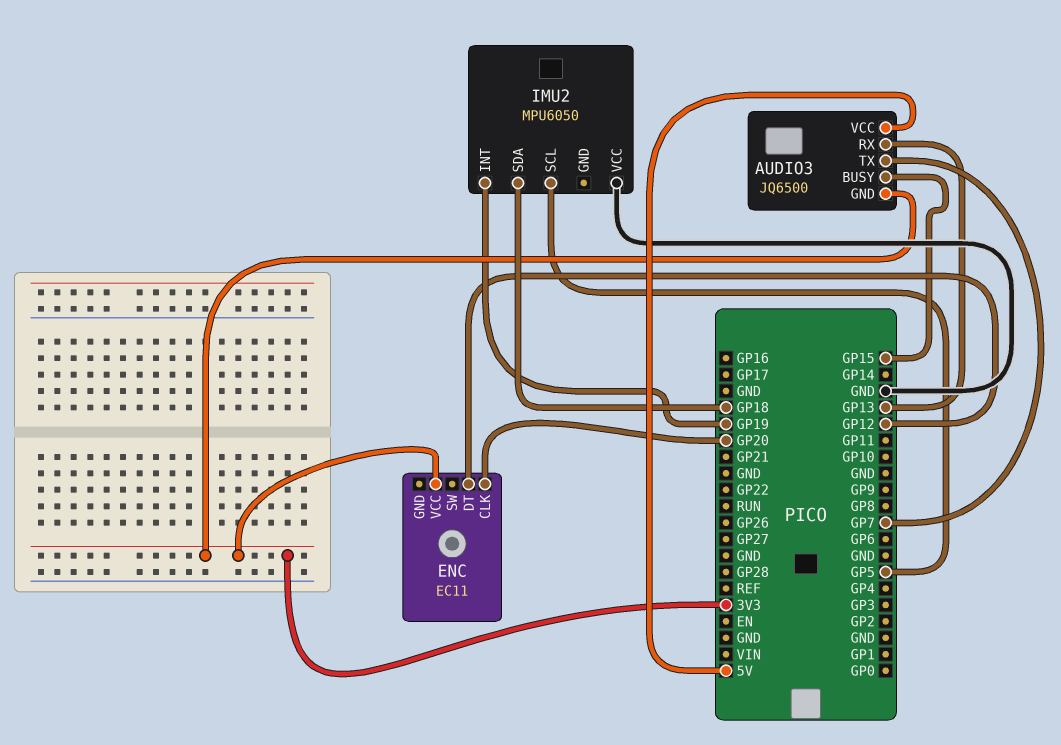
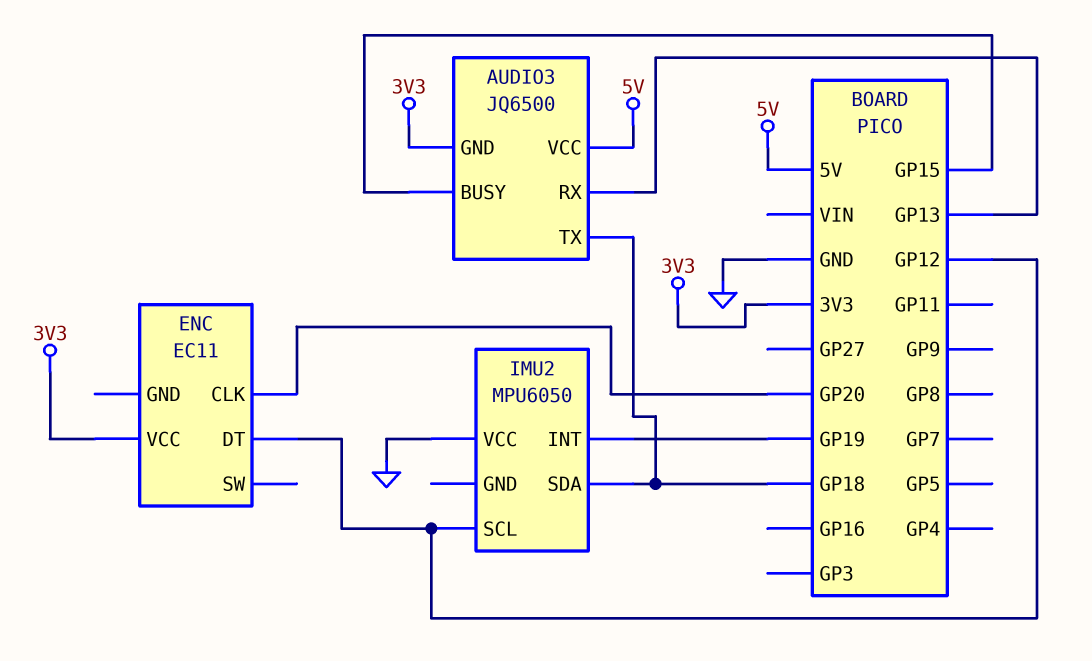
AUDIO3 pin TX: GP7 -> GP18
IMU2 pin SCL: GP5 -> GP12

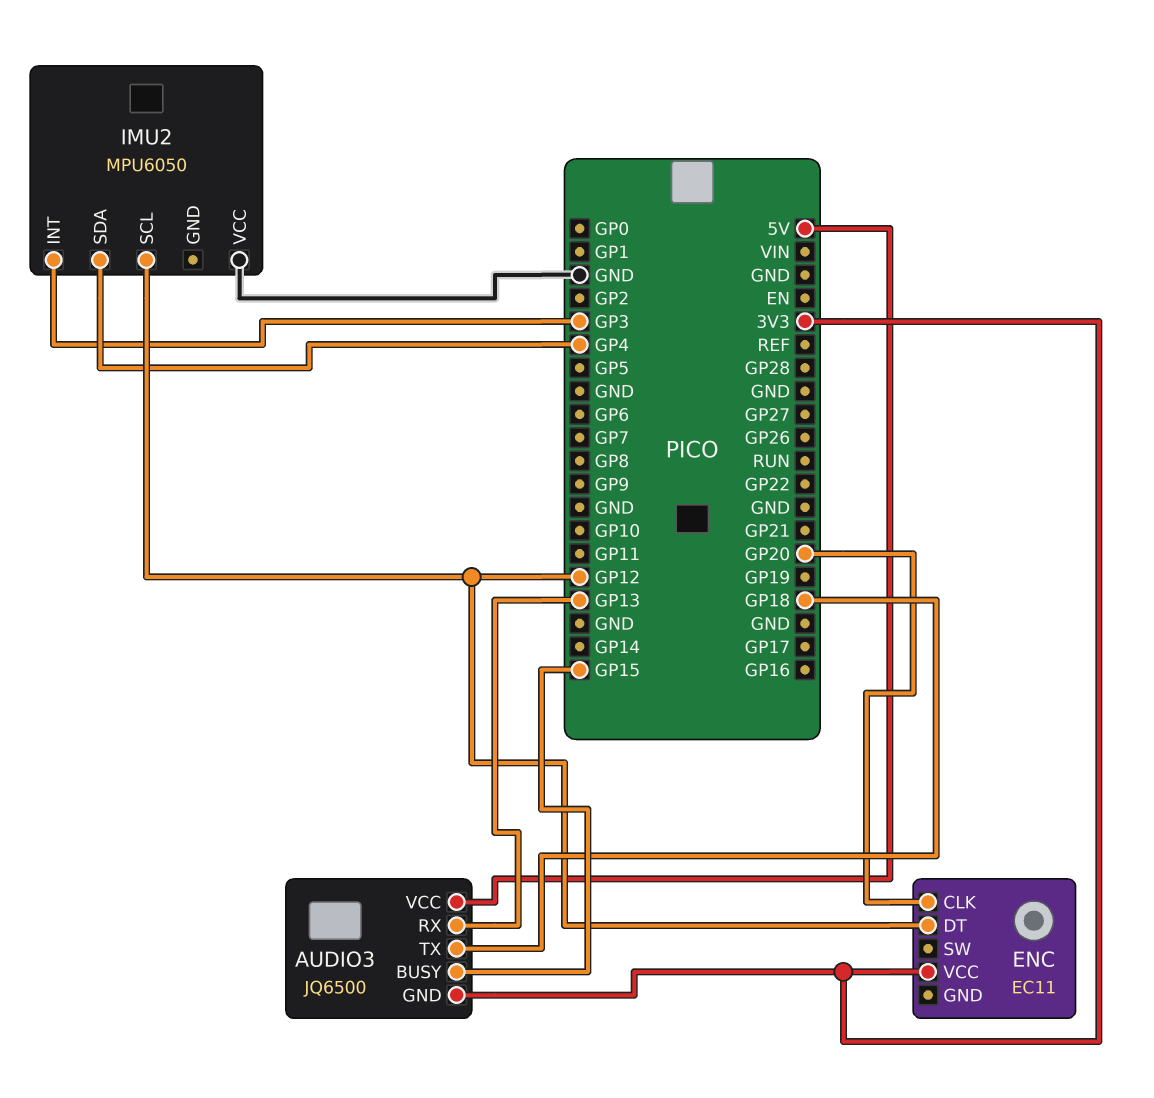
IMU2 pin INT: GP19 -> GP3
IMU2 pin SDA: GP18 -> GP4

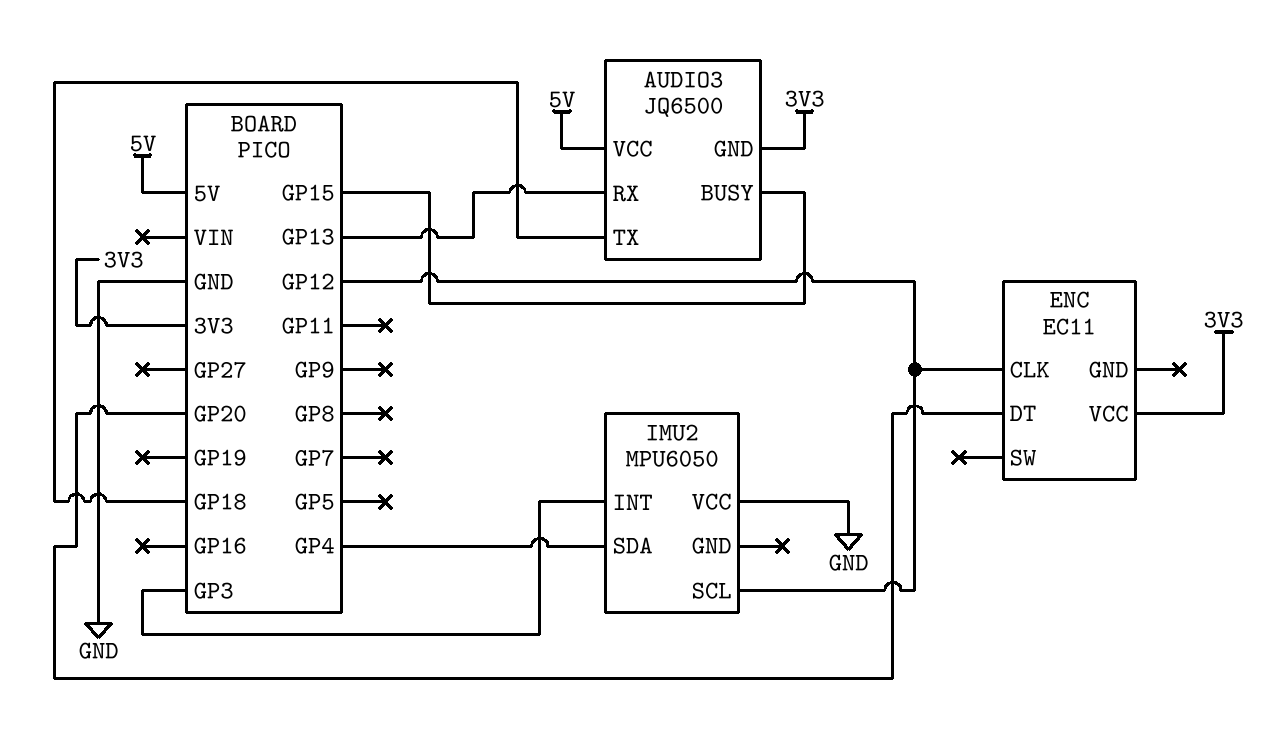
ENC pin CLK: GP20 -> GP12
ENC pin DT: GP12 -> GP20

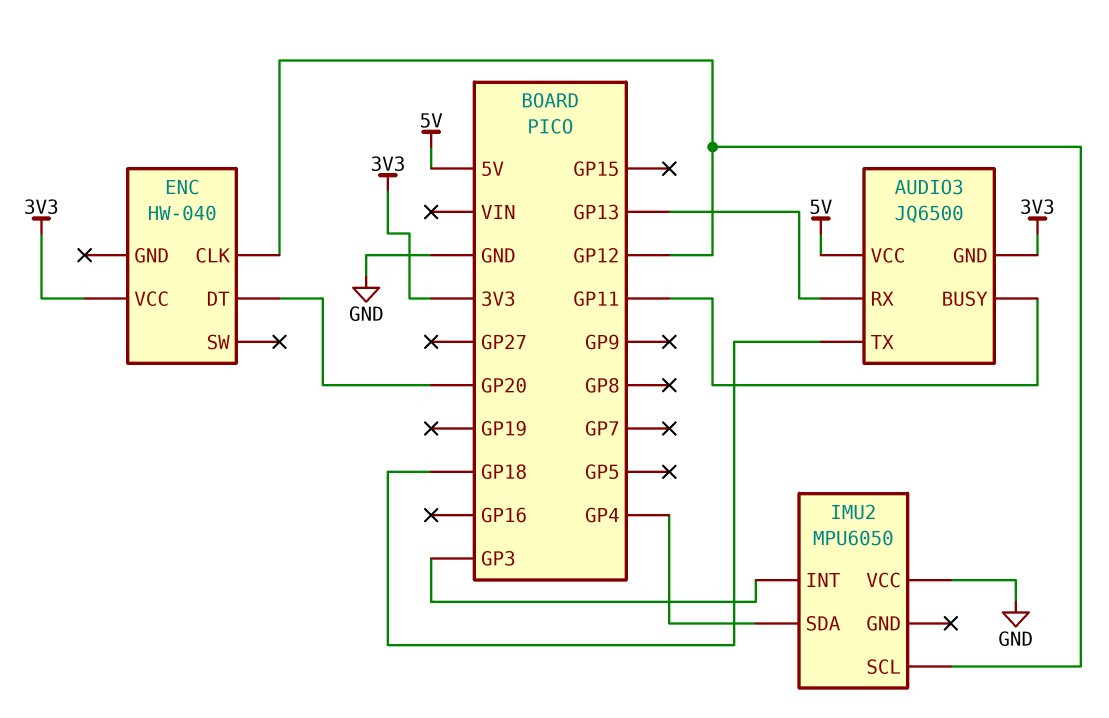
AUDIO3 pin BUSY: GP15 -> GP11
ENC: EC11 -> HW-040

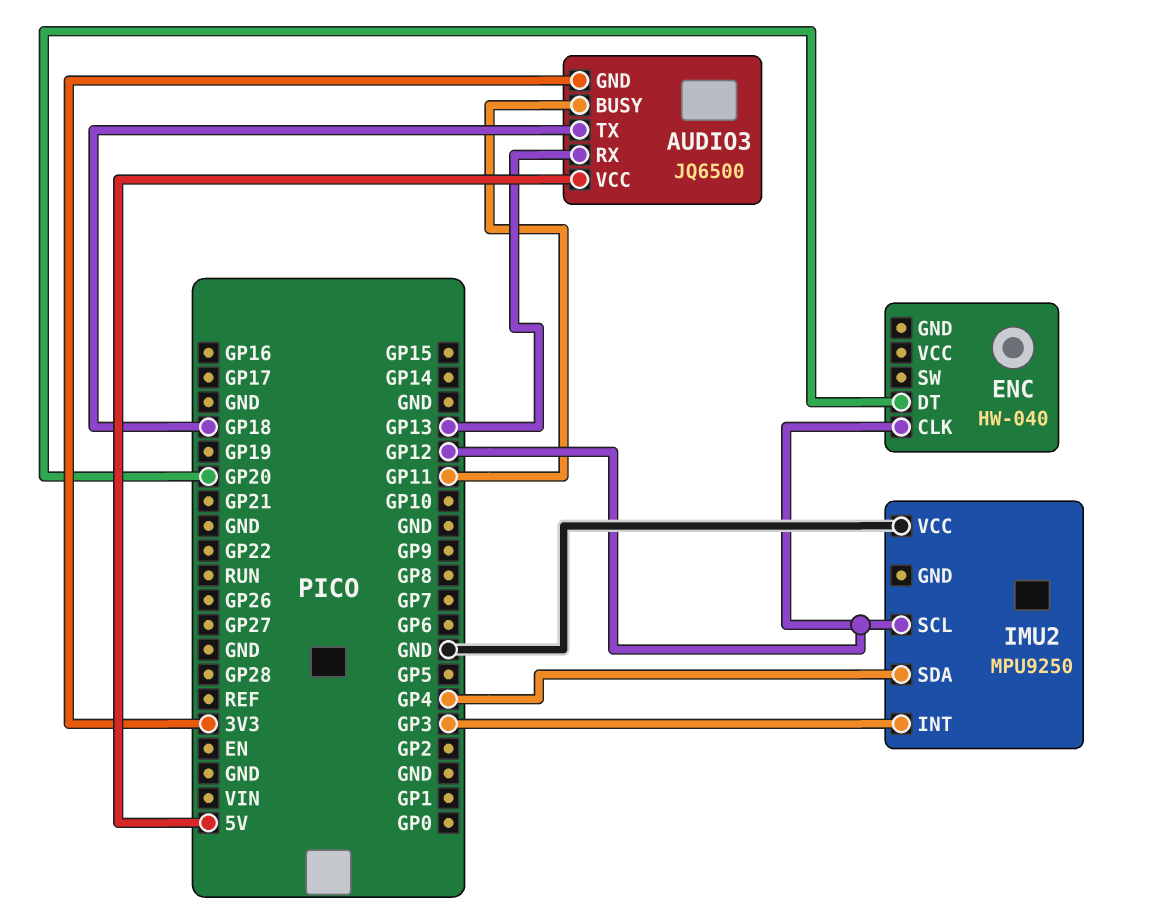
ENC pin VCC: 3V3 -> none
IMU2: MPU6050 -> MPU9250

